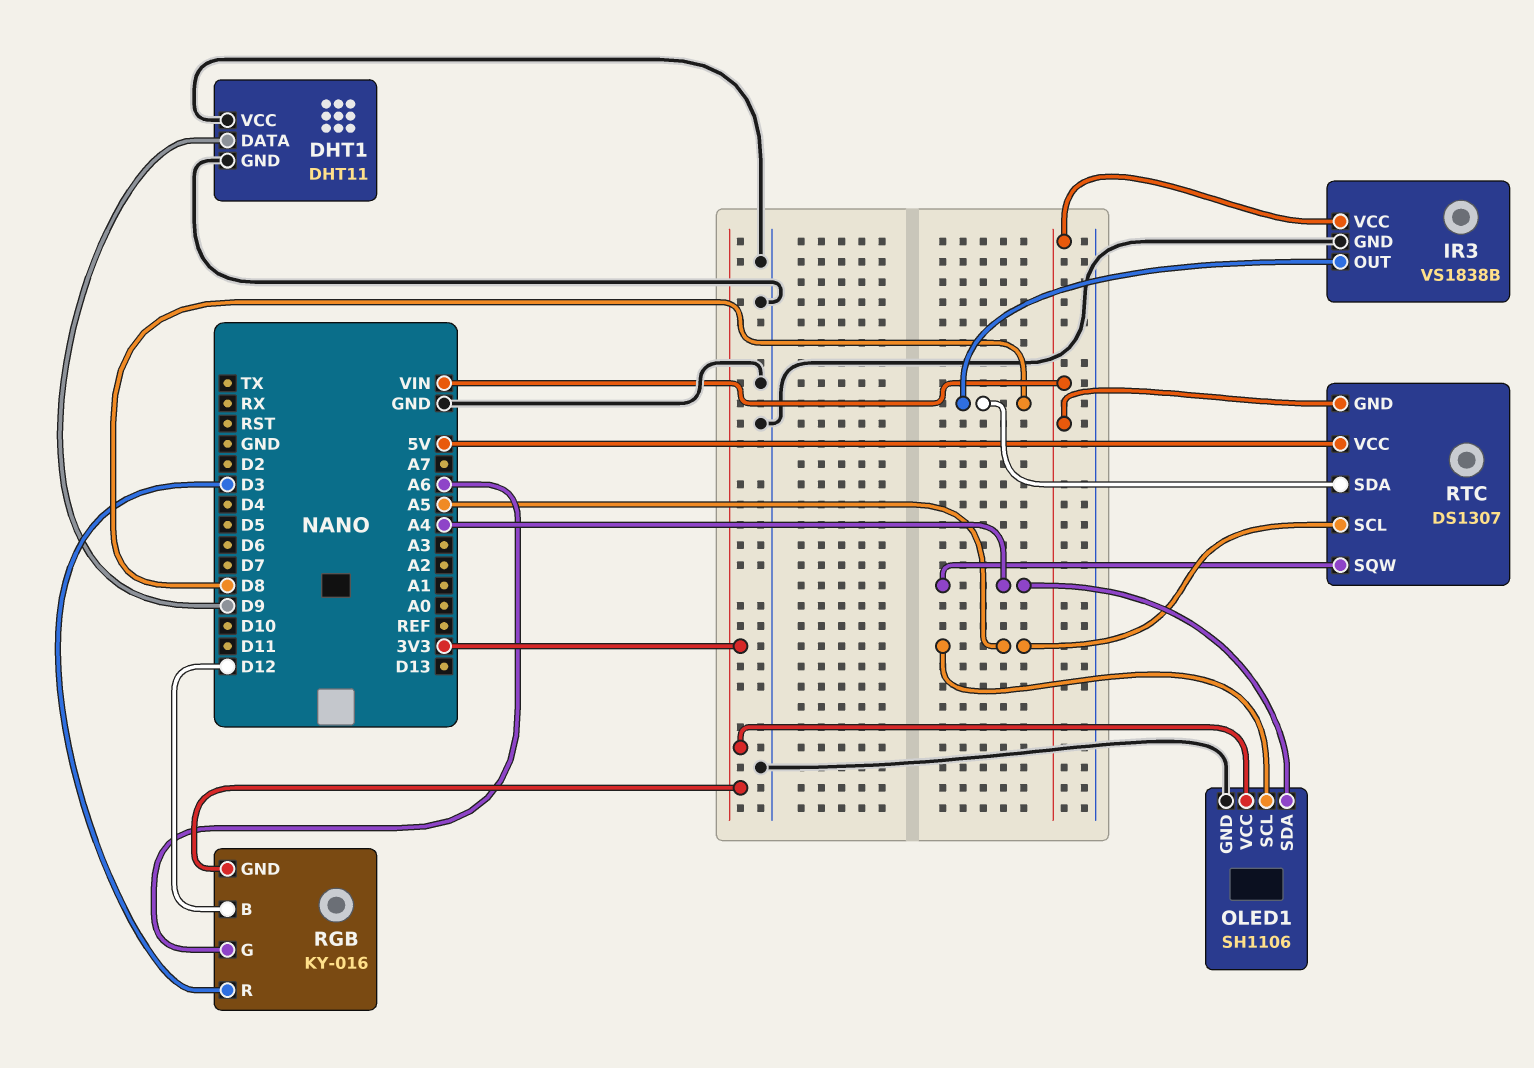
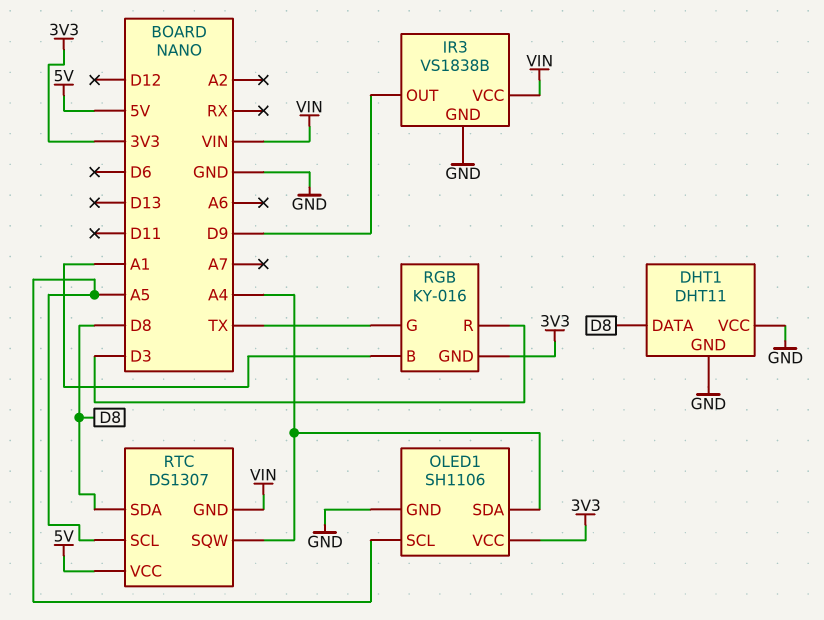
DHT1 pin DATA: D9 -> D8
IR3 pin OUT: D8 -> D9
RGB pin B: D12 -> A1
RGB pin G: A6 -> TX

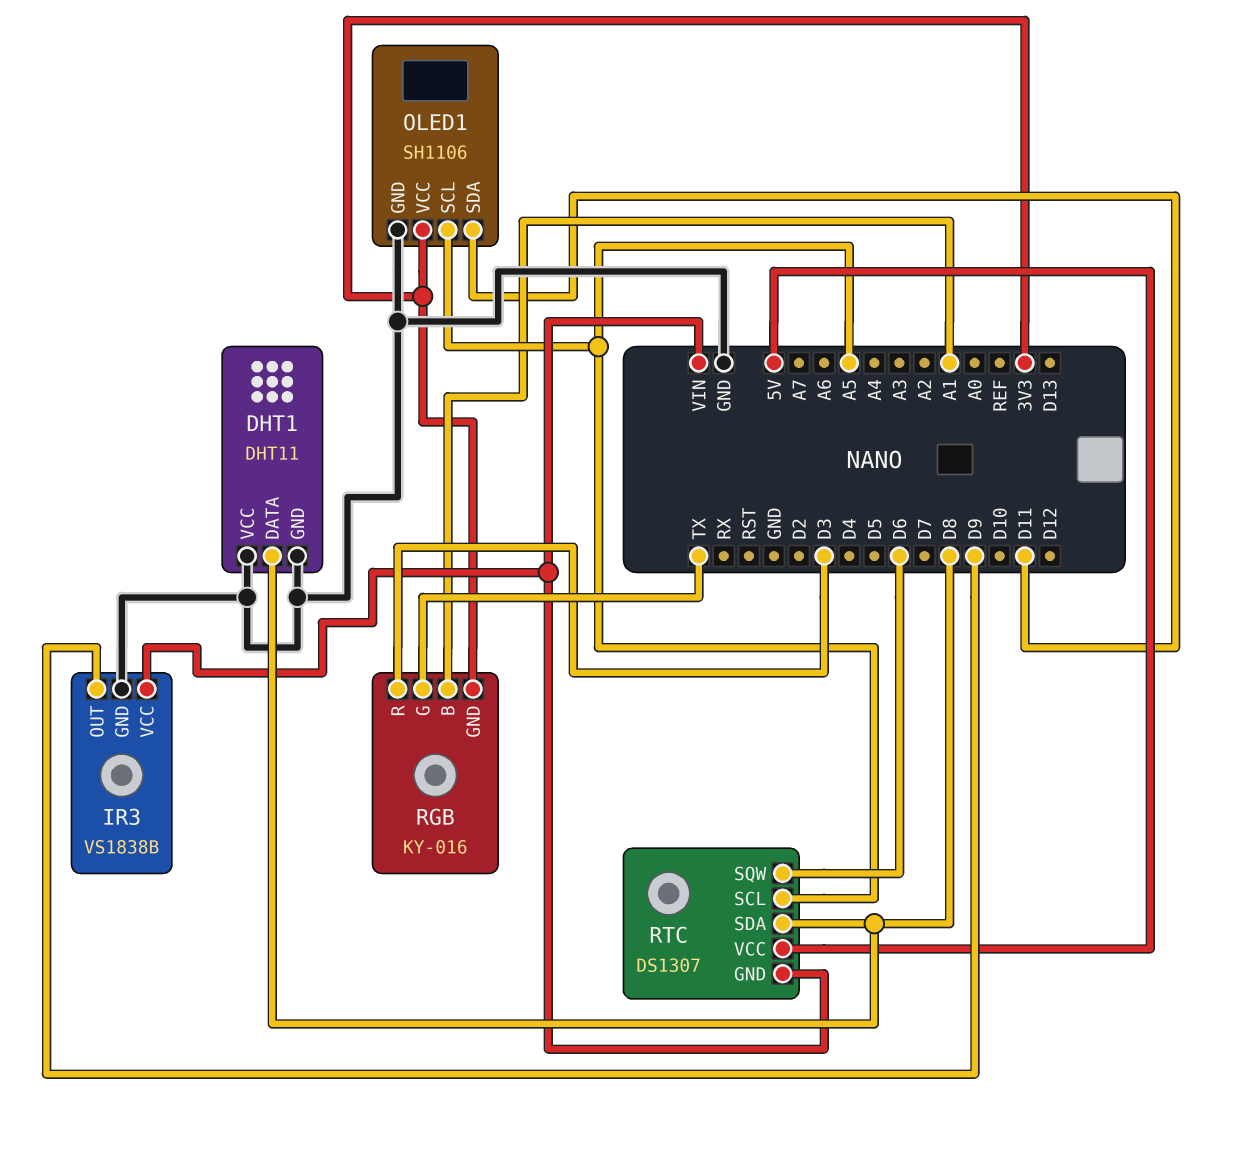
OLED1 pin SDA: A4 -> D11
RTC pin SQW: A4 -> D6

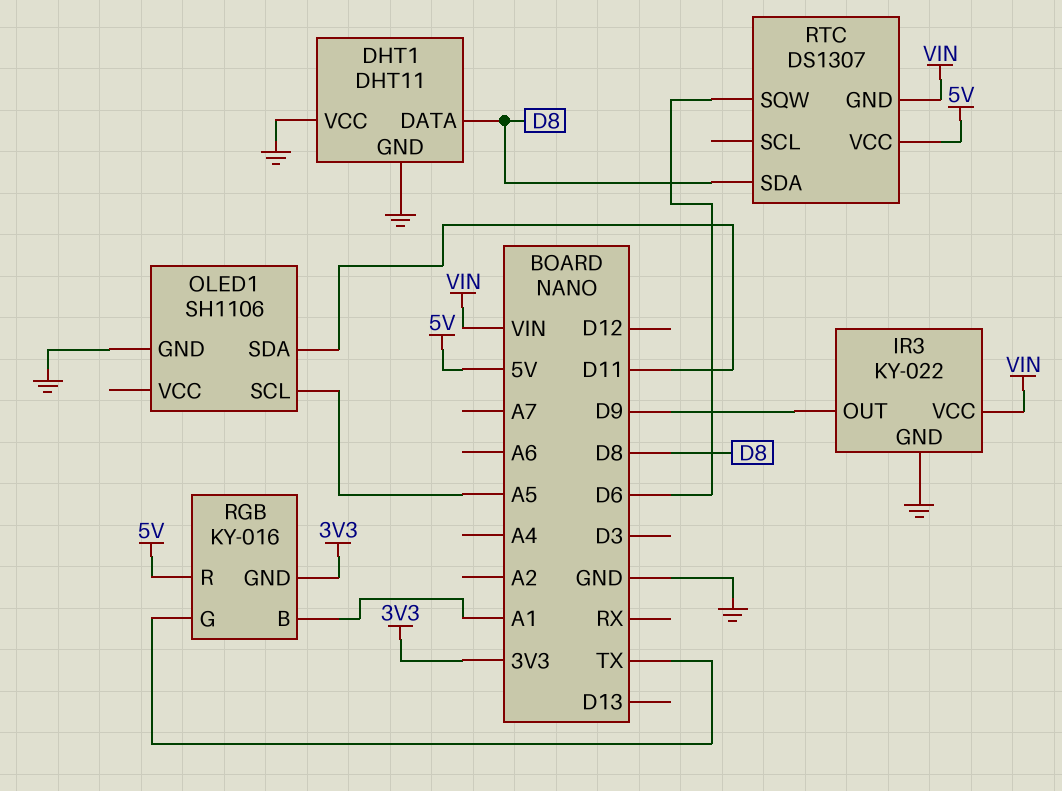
IR3: VS1838B -> KY-022
OLED1 pin VCC: 3V3 -> none
RGB pin R: D3 -> 5V
RTC pin SCL: A5 -> none

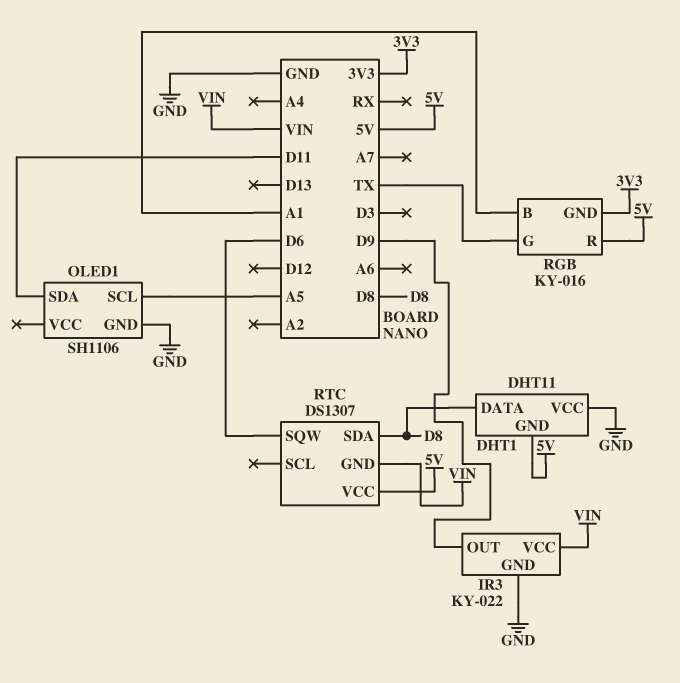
DHT1 pin GND: GND -> 5V

